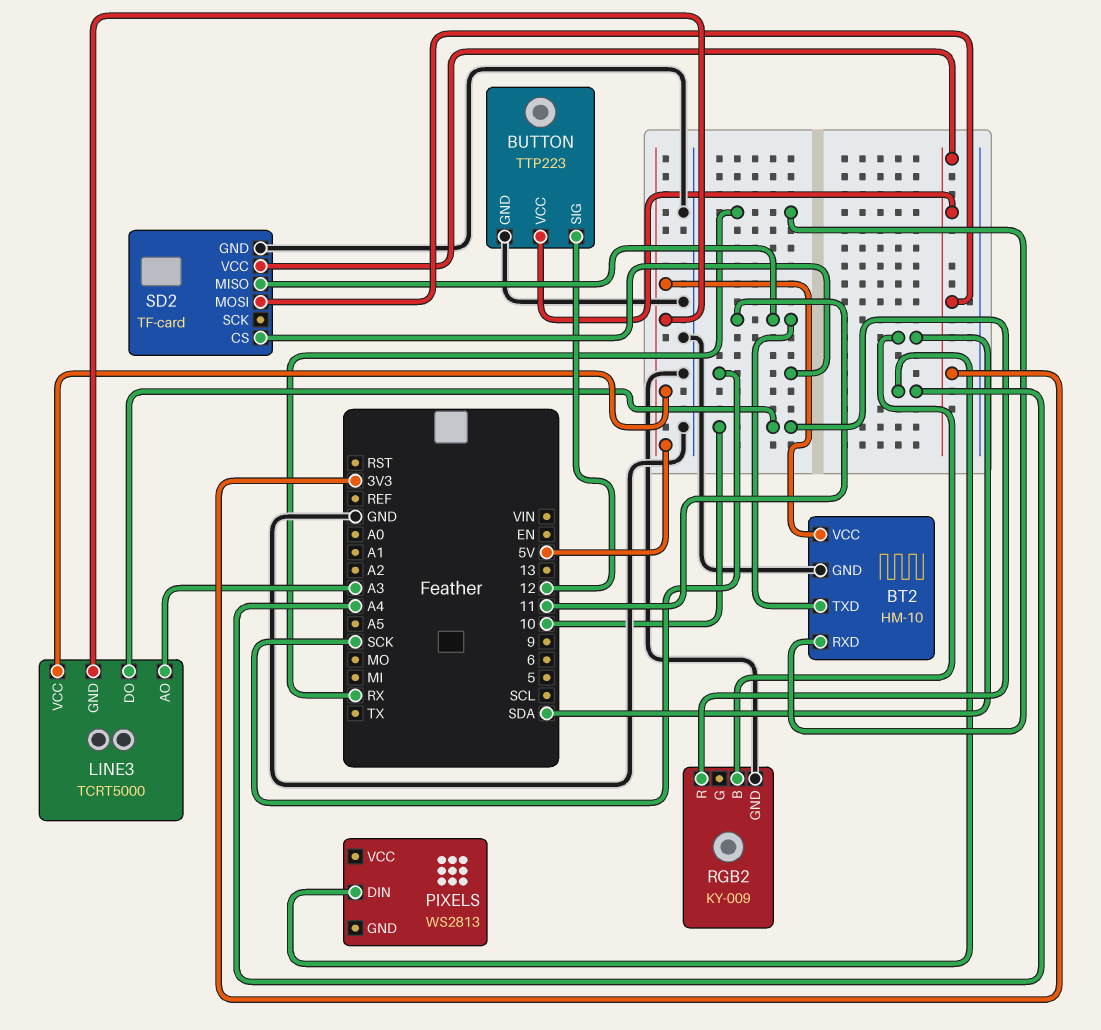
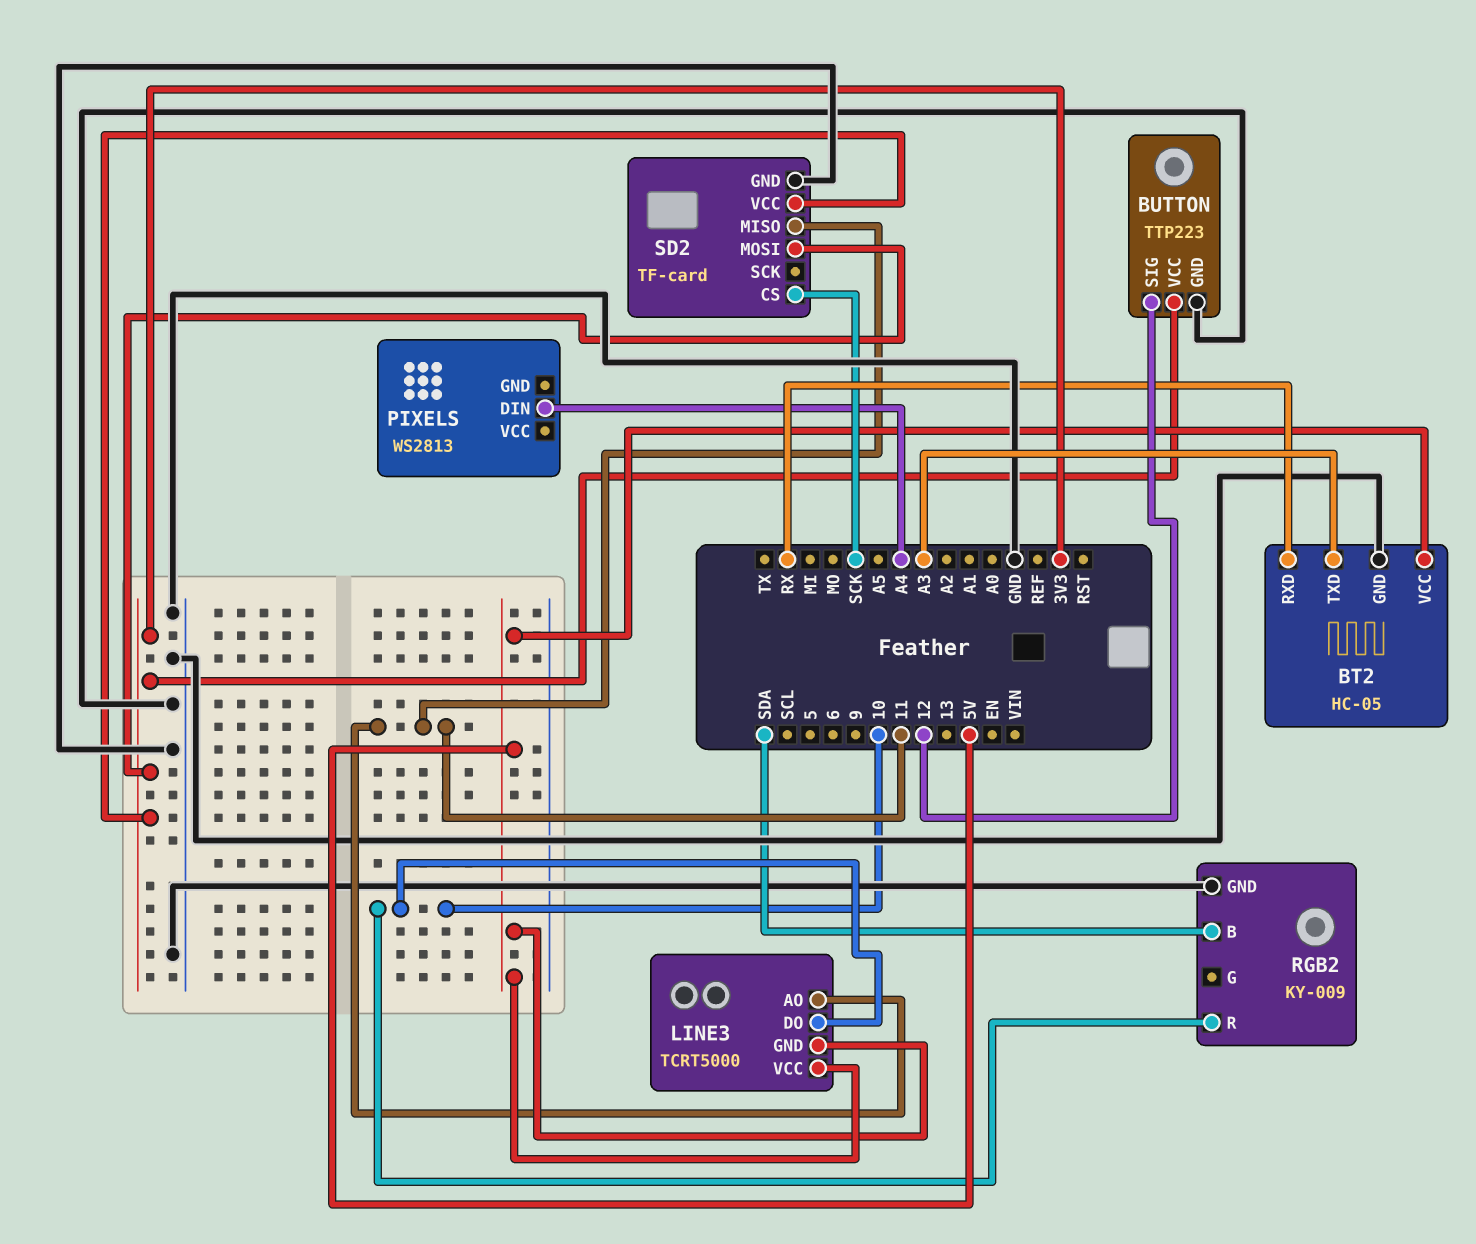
BT2: HM-10 -> HC-05
BT2 pin TXD: 11 -> A3
LINE3 pin AO: A3 -> 11

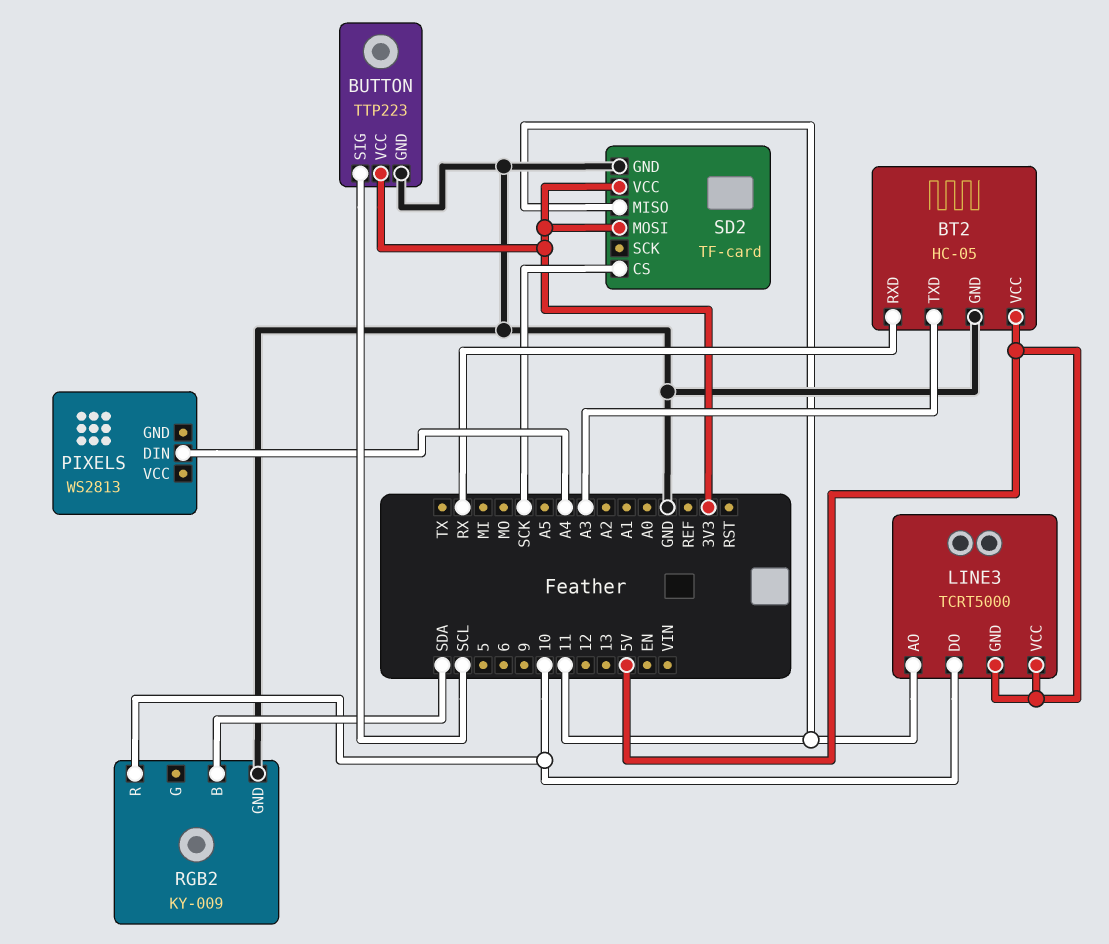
BUTTON pin SIG: 12 -> SCL

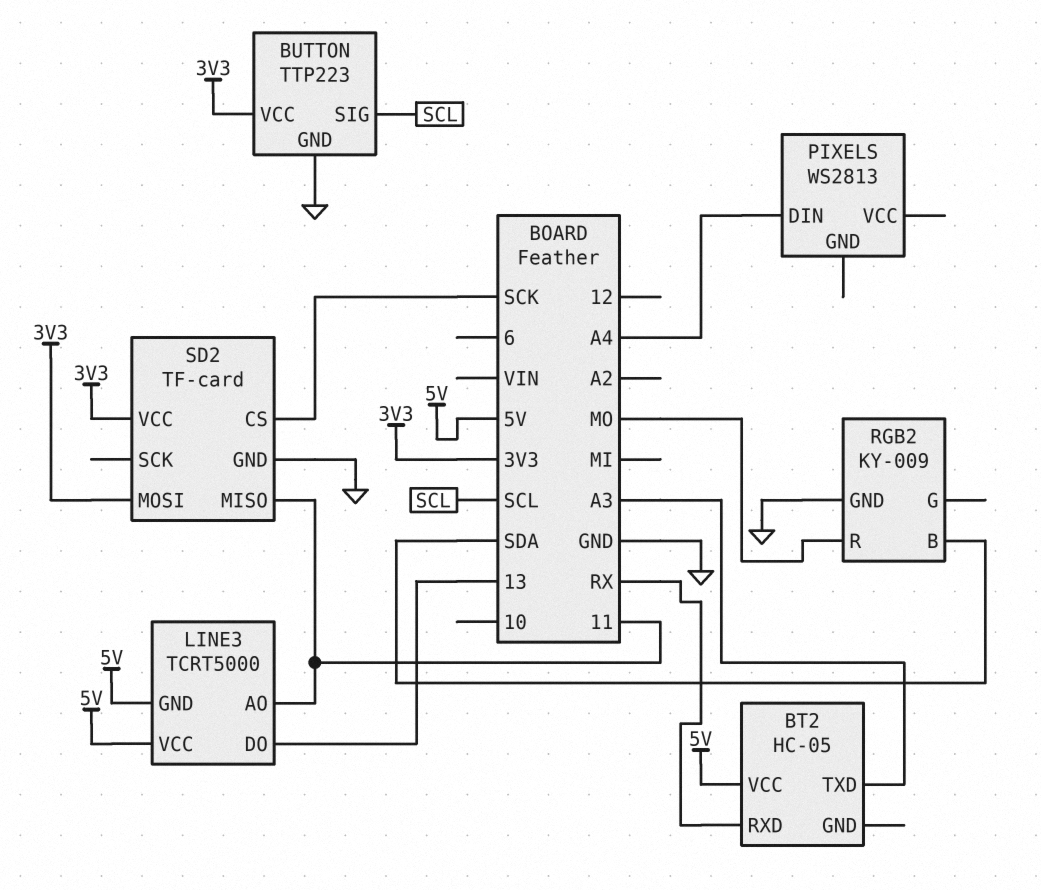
BT2 pin GND: GND -> none
LINE3 pin DO: 10 -> 13
RGB2 pin R: 10 -> MO

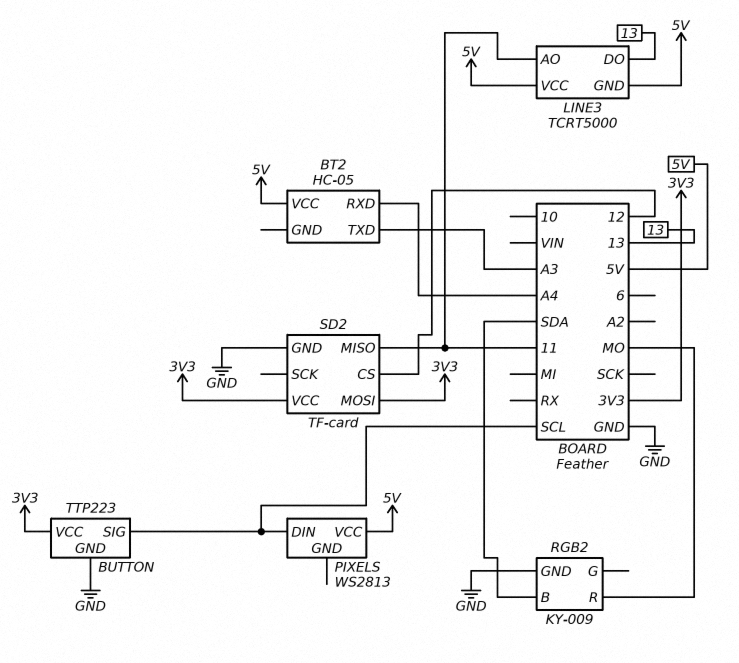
BT2 pin RXD: RX -> A4
PIXELS pin DIN: A4 -> SCL
PIXELS pin VCC: none -> 5V
SD2 pin CS: SCK -> 12

